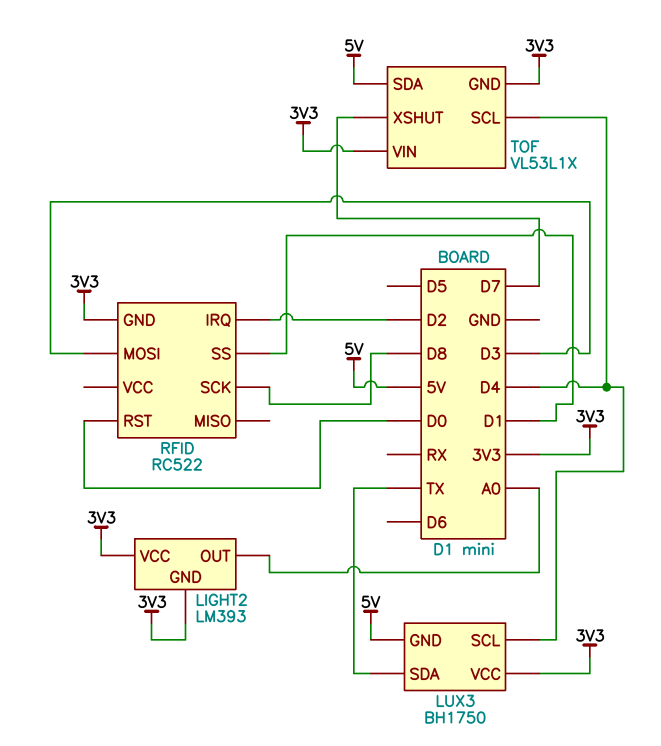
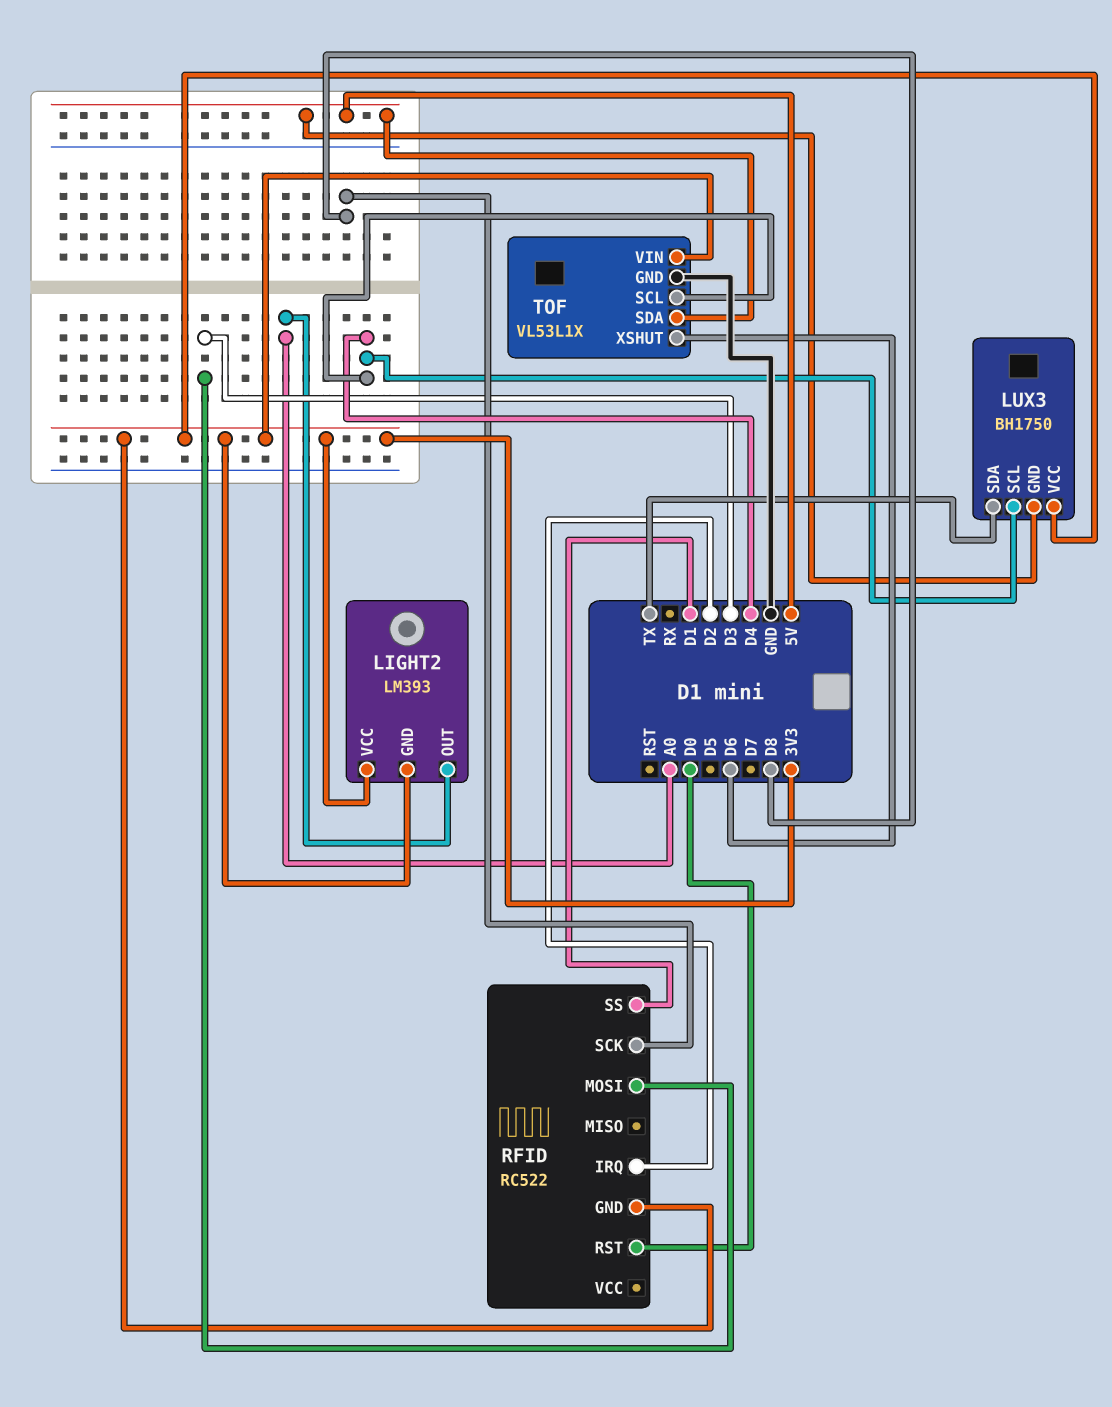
TOF pin GND: 3V3 -> GND
TOF pin XSHUT: D7 -> D6

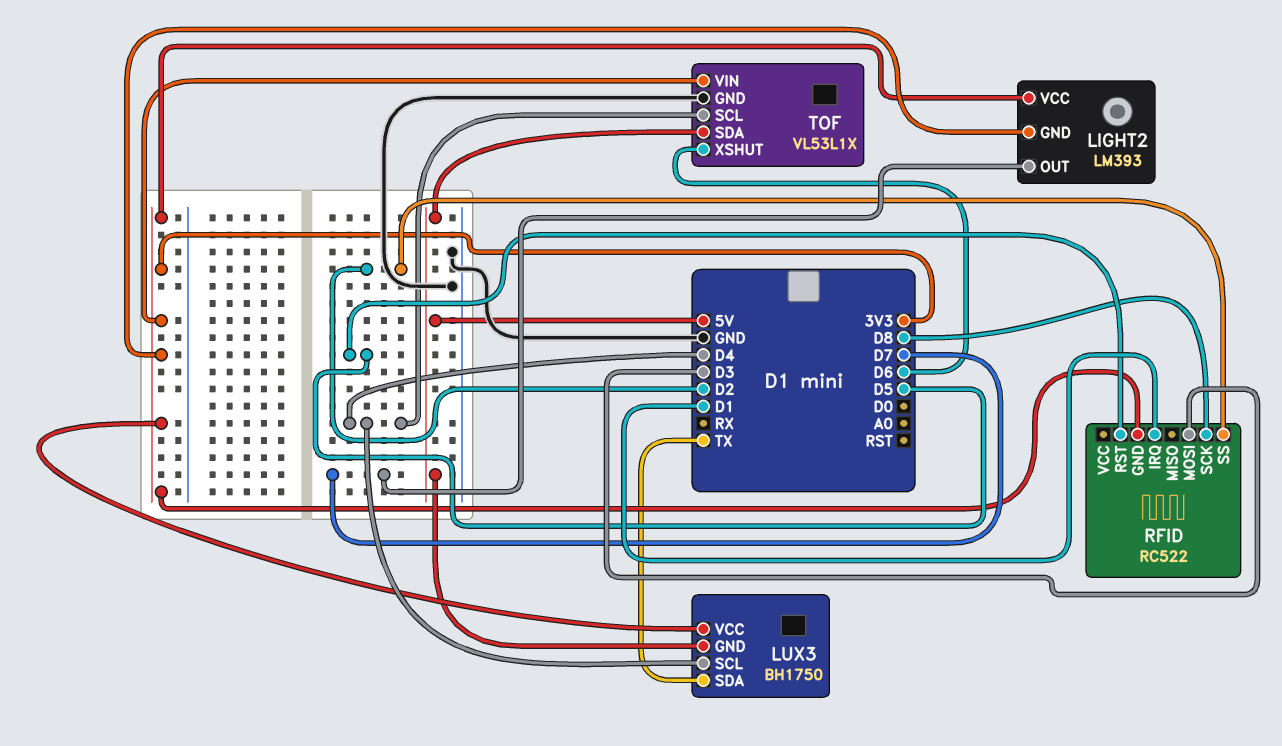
LIGHT2 pin OUT: A0 -> D7
RFID pin IRQ: D2 -> D1
RFID pin RST: D0 -> D5
RFID pin SS: D1 -> D2

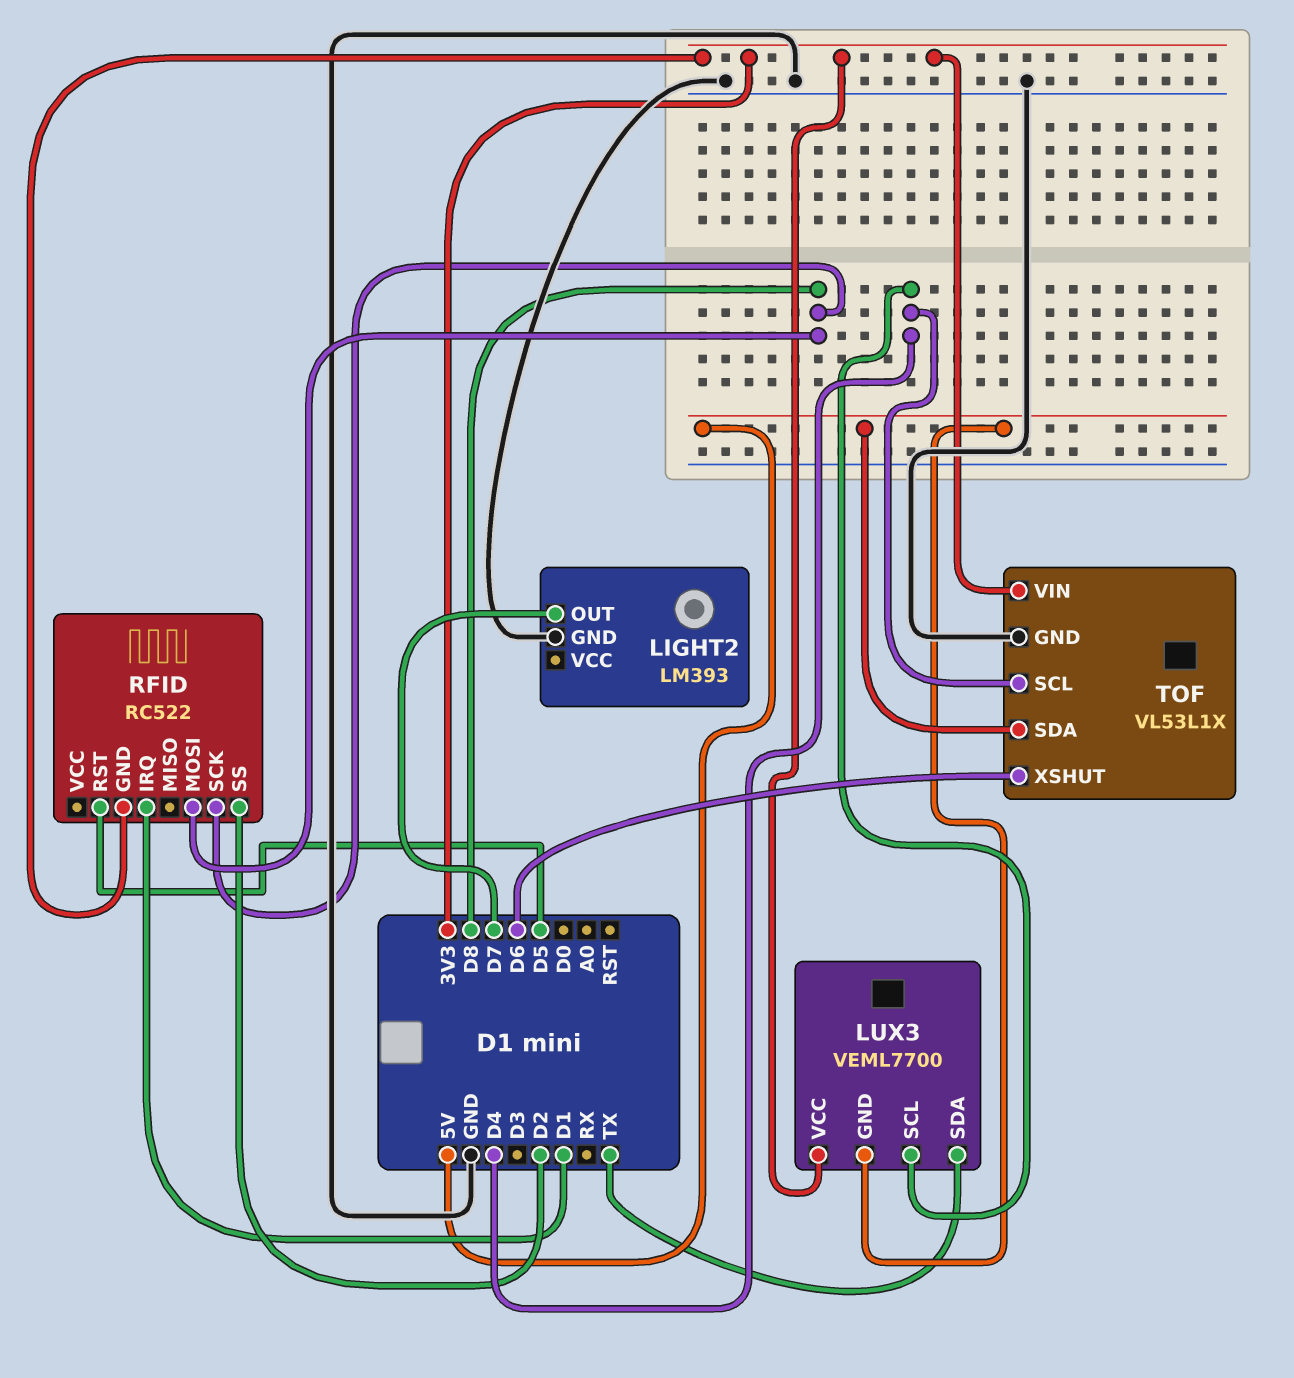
LIGHT2 pin GND: 3V3 -> GND
LIGHT2 pin VCC: 3V3 -> none
LUX3: BH1750 -> VEML7700
RFID pin MOSI: D3 -> D8

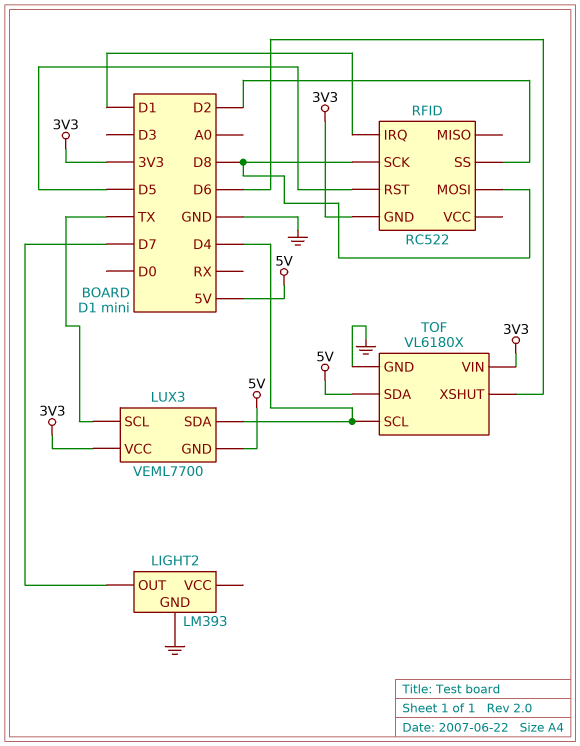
LUX3 pin SCL: D4 -> TX
LUX3 pin SDA: TX -> D4
TOF: VL53L1X -> VL6180X

